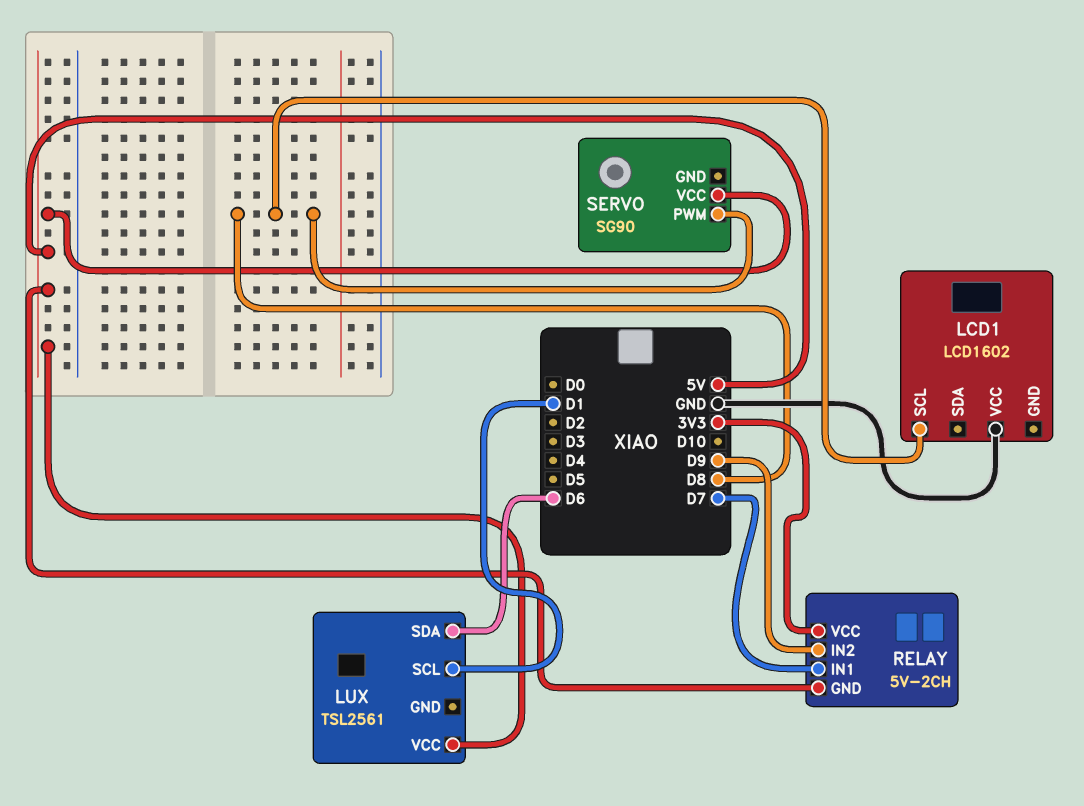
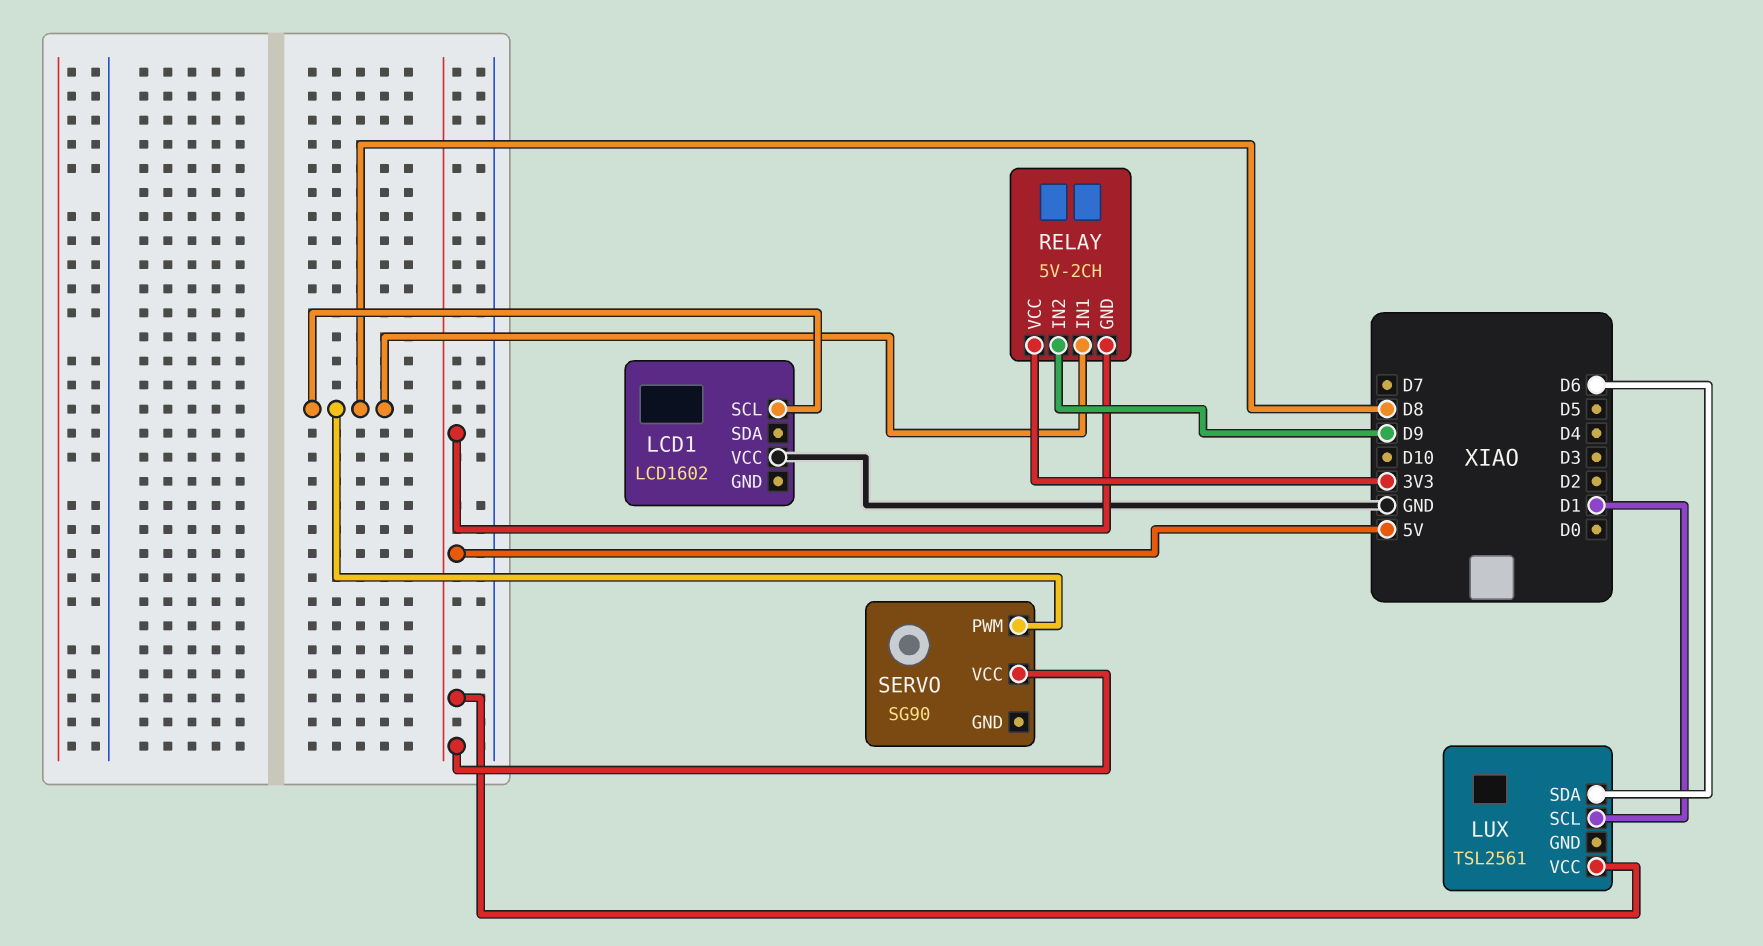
RELAY pin IN1: D7 -> D8

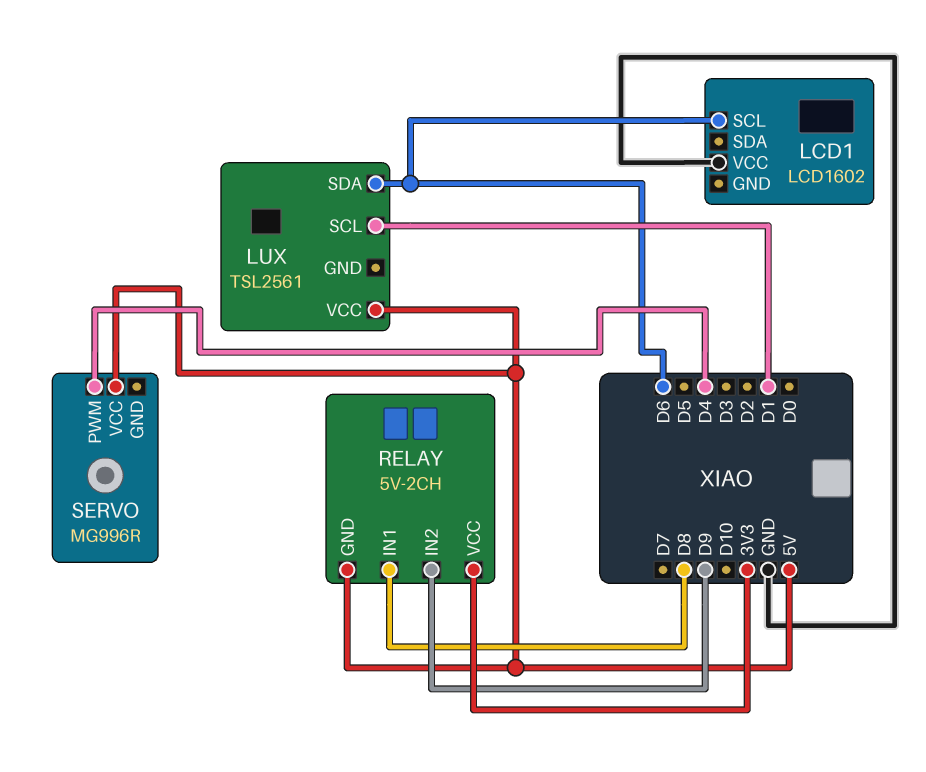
LCD1 pin SCL: D8 -> D6
SERVO: SG90 -> MG996R
SERVO pin PWM: D8 -> D4

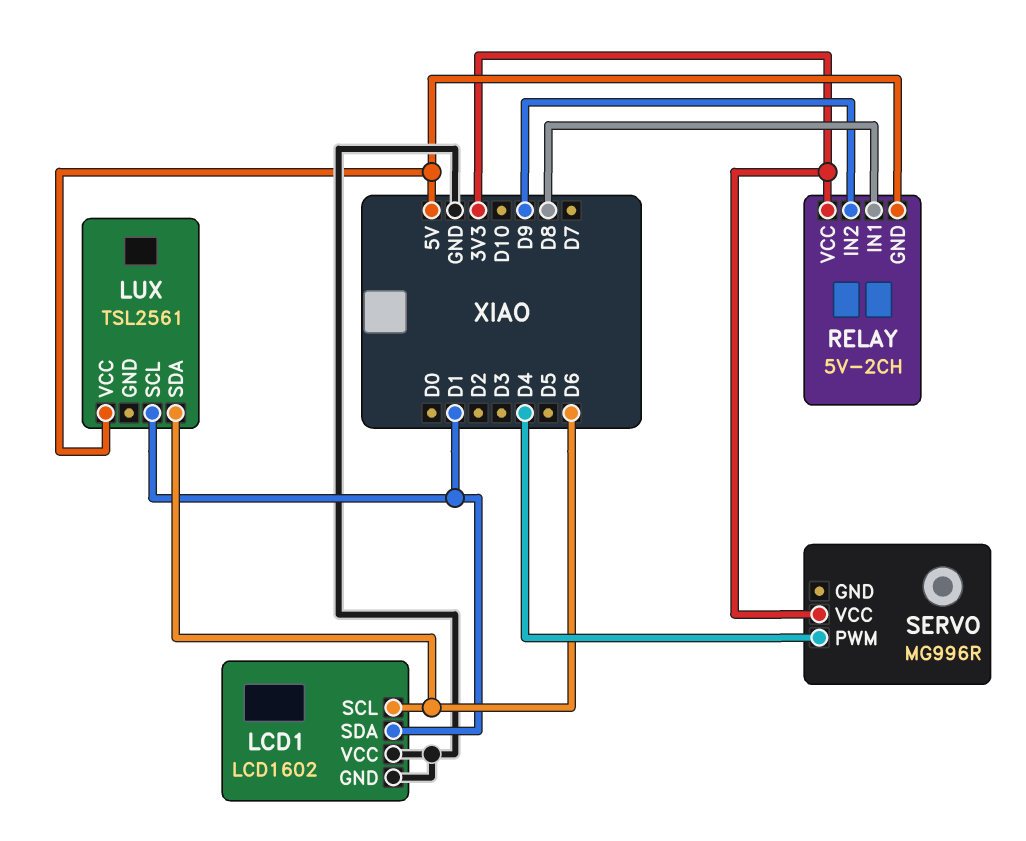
LCD1 pin GND: none -> GND
LCD1 pin SDA: none -> D1
SERVO pin VCC: 5V -> 3V3

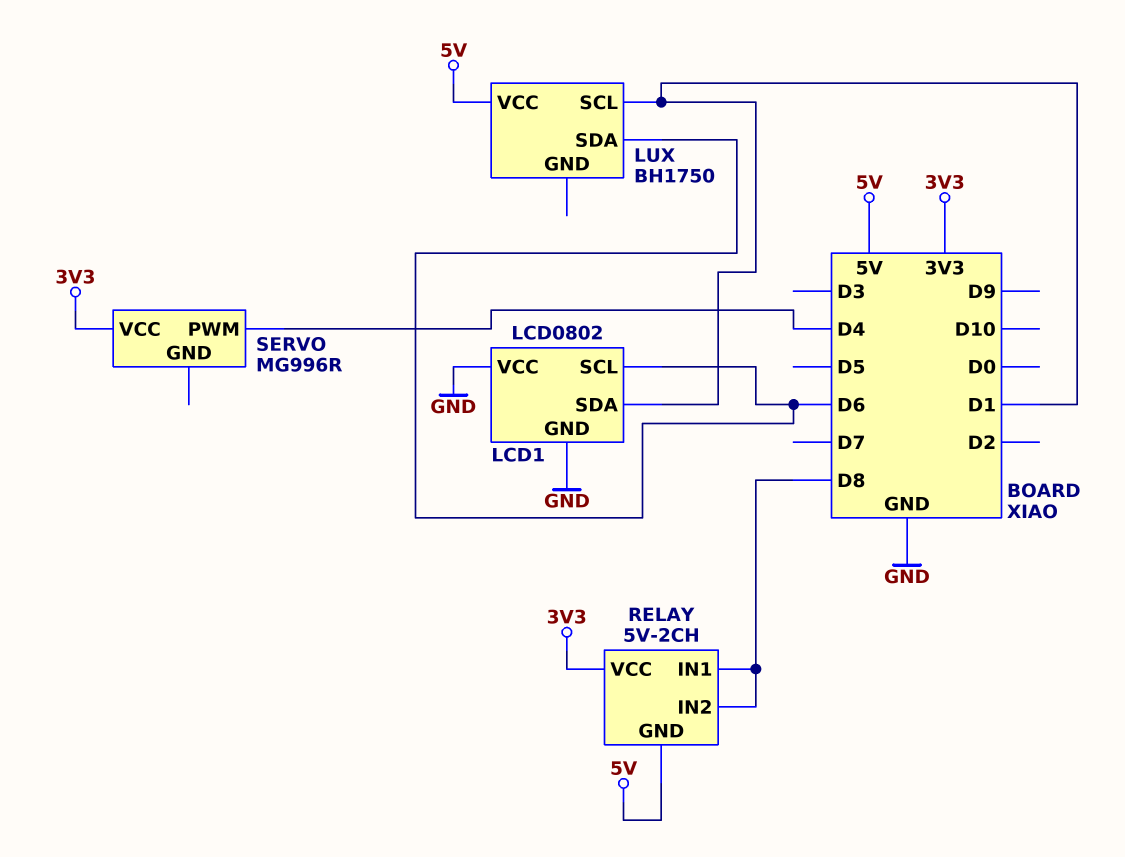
LCD1: LCD1602 -> LCD0802
LUX: TSL2561 -> BH1750
RELAY pin IN2: D9 -> D8

